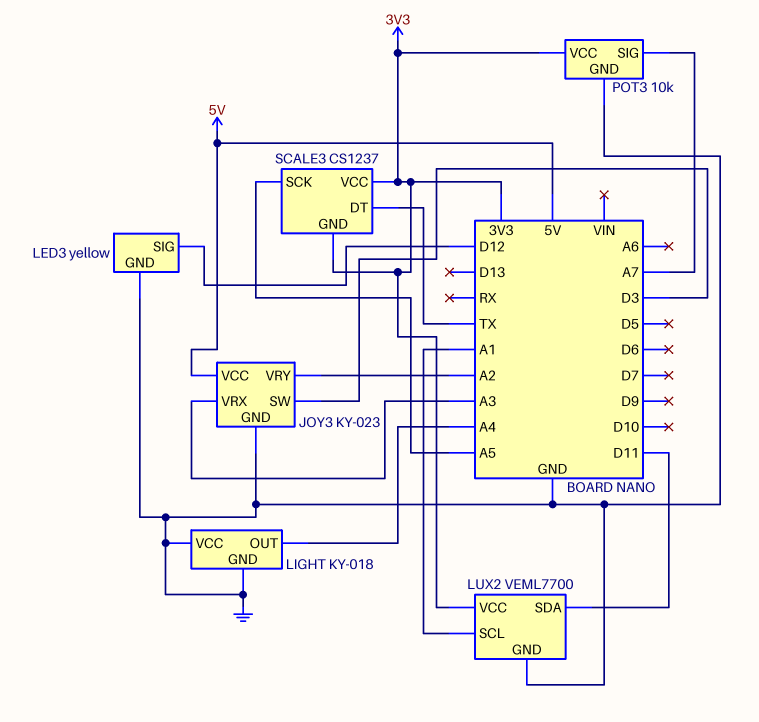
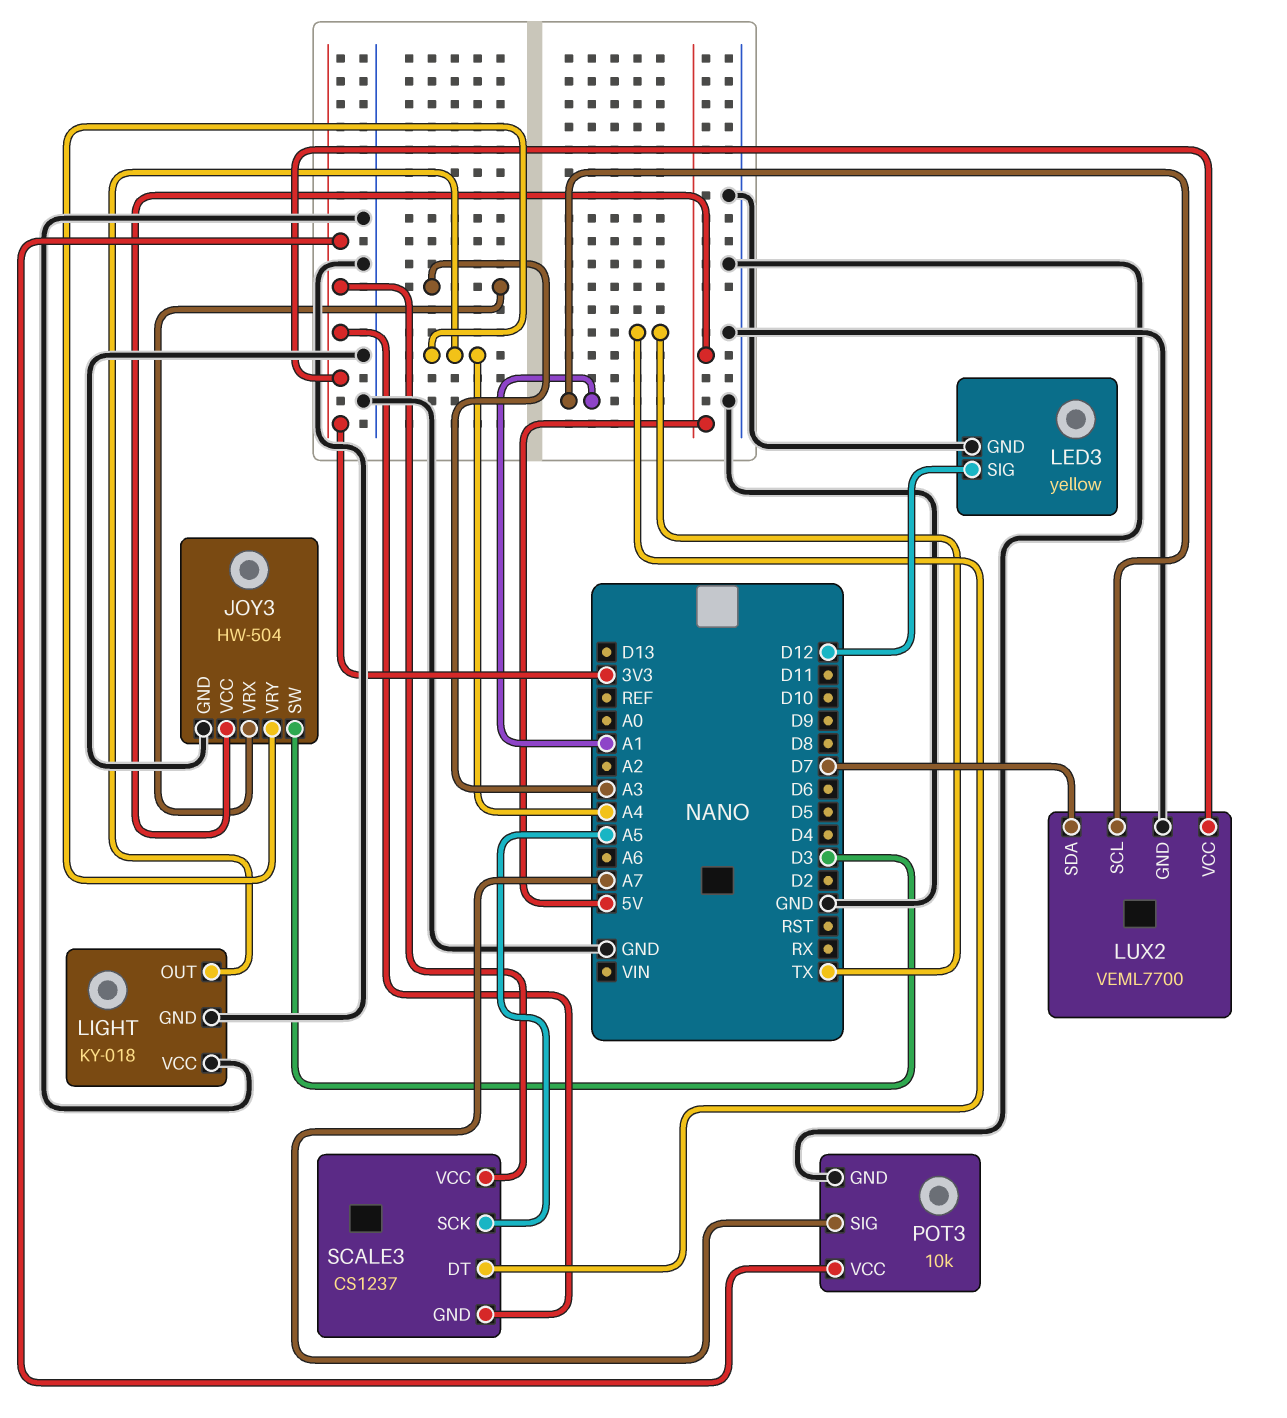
JOY3: KY-023 -> HW-504
JOY3 pin VRY: A2 -> A4
LUX2 pin SDA: D11 -> D7

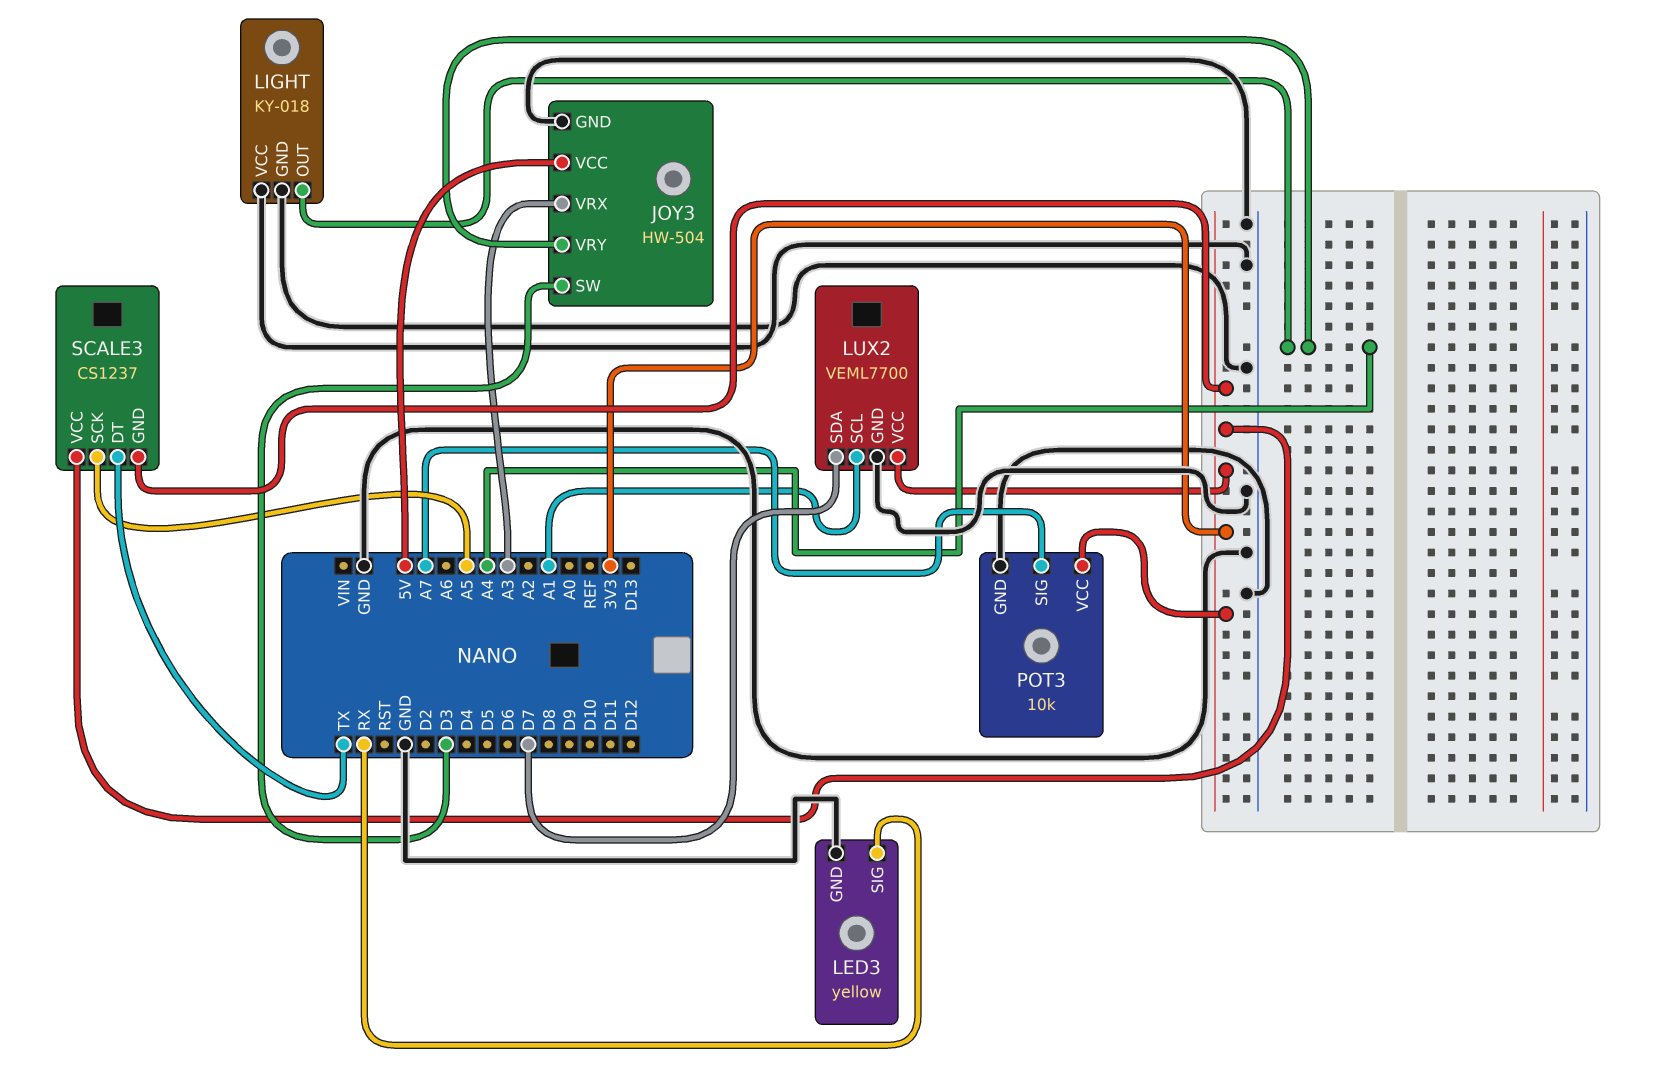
LED3 pin SIG: D12 -> RX

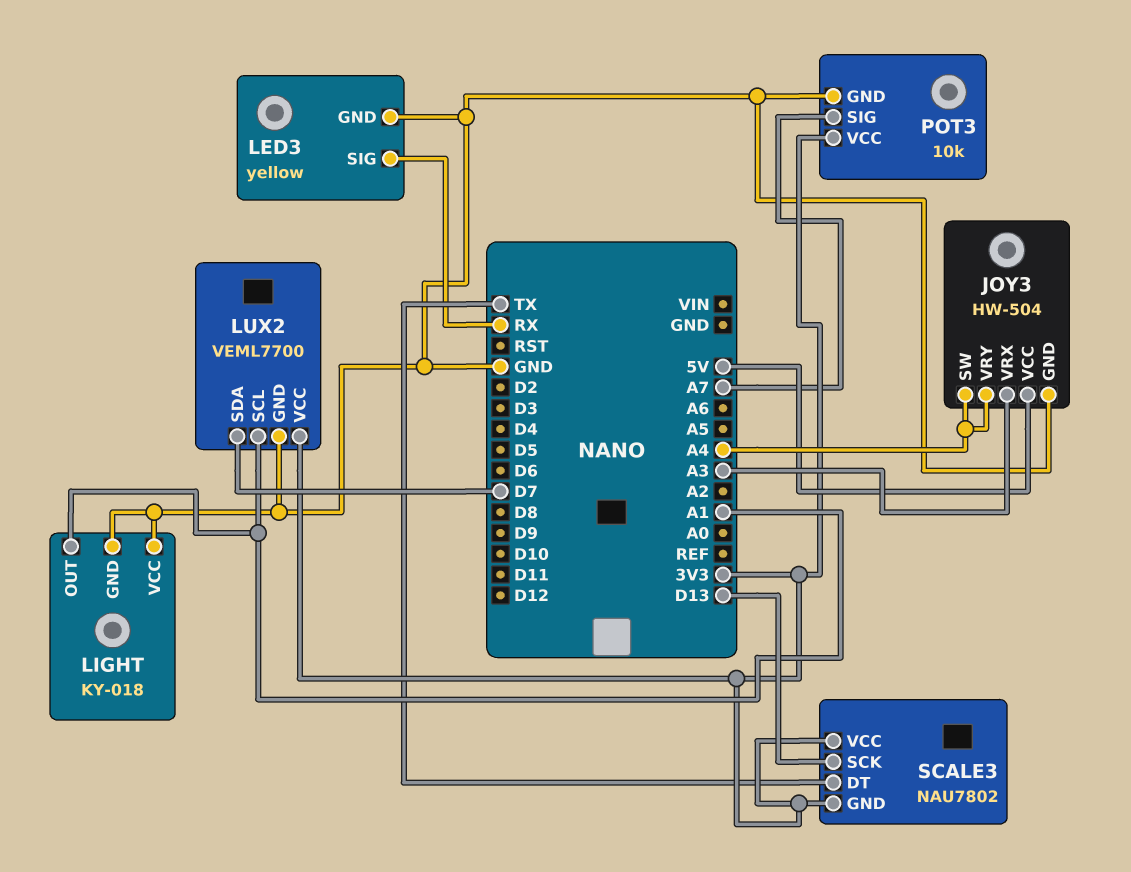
JOY3 pin SW: D3 -> A4
LIGHT pin OUT: A4 -> A1
SCALE3: CS1237 -> NAU7802
SCALE3 pin SCK: A5 -> D13

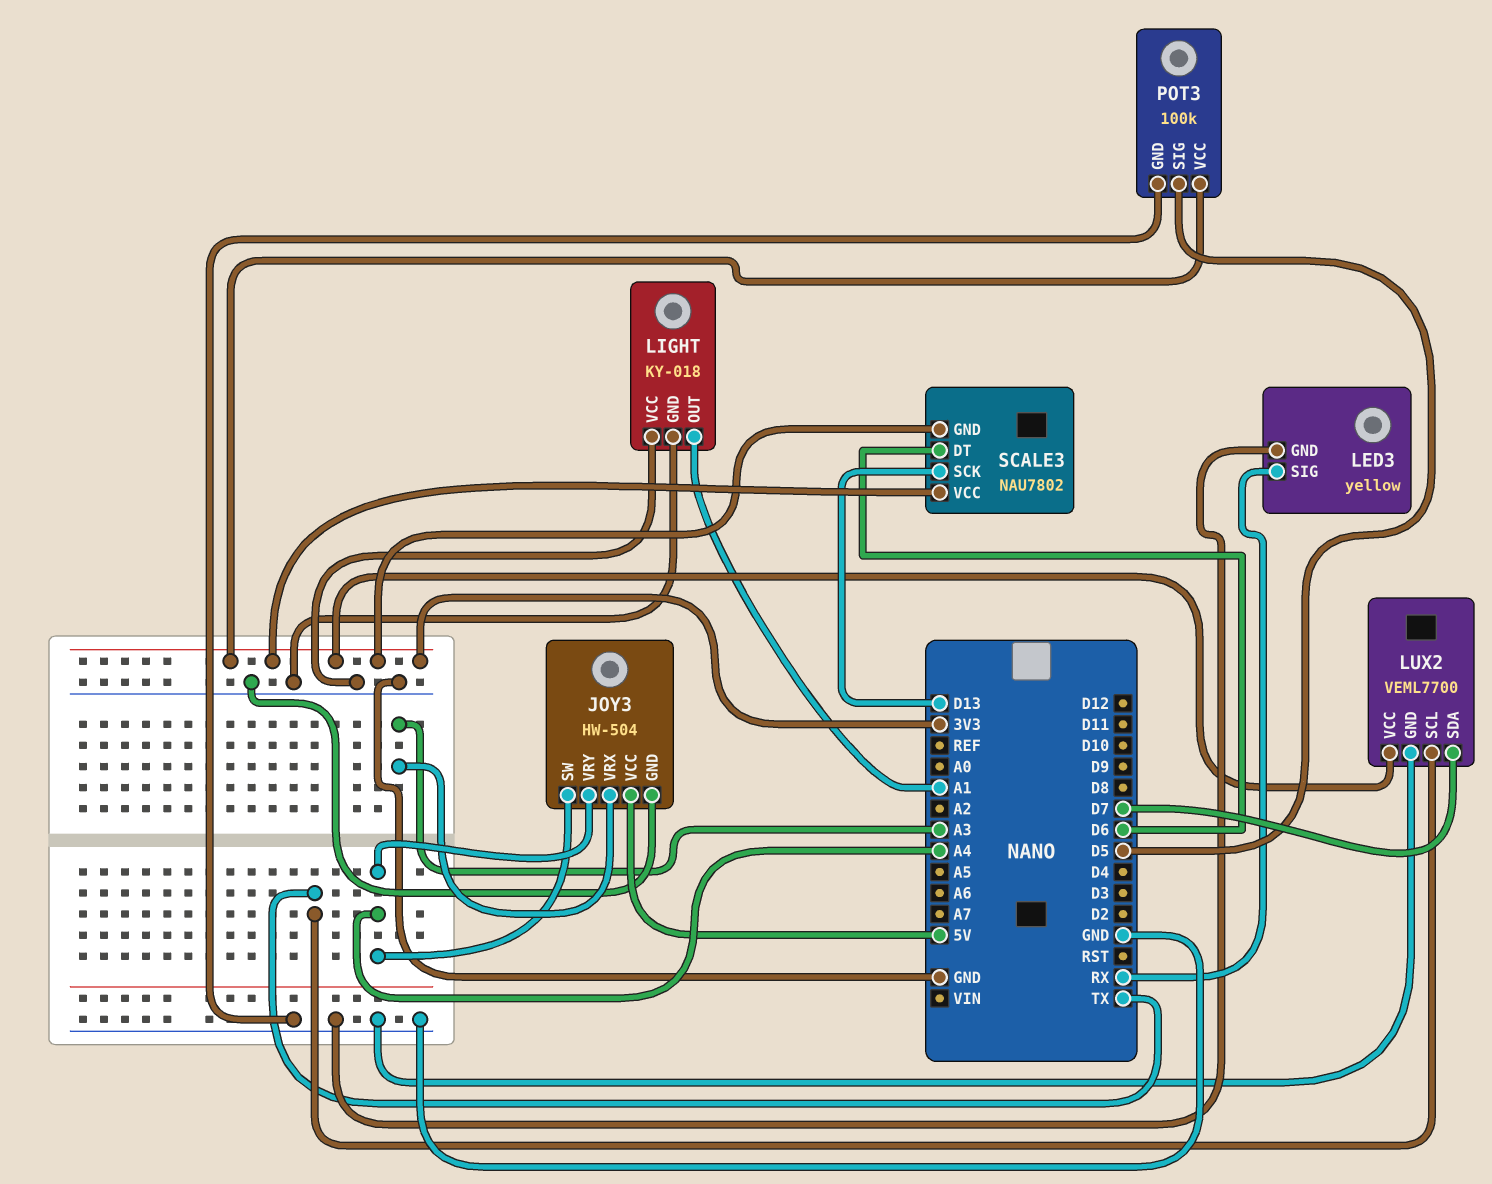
LUX2 pin SCL: A1 -> TX
POT3: 10k -> 100k
POT3 pin SIG: A7 -> D5
SCALE3 pin DT: TX -> D6

